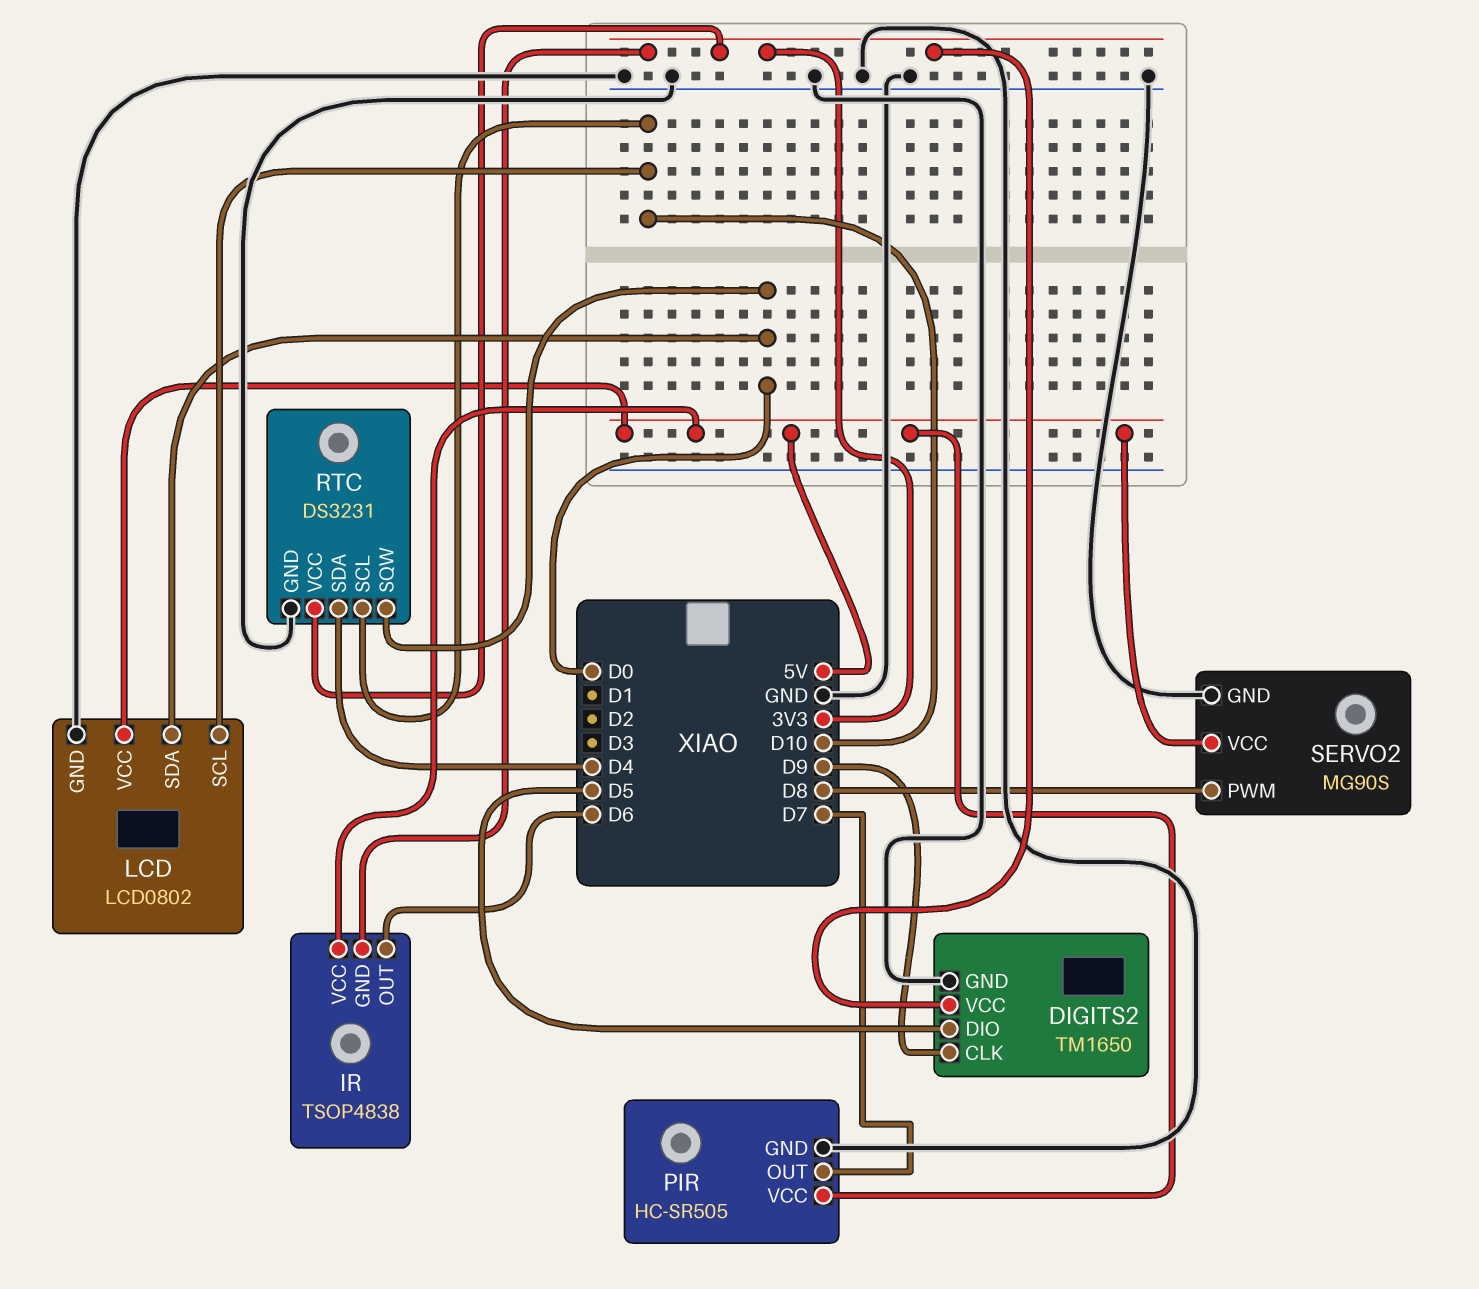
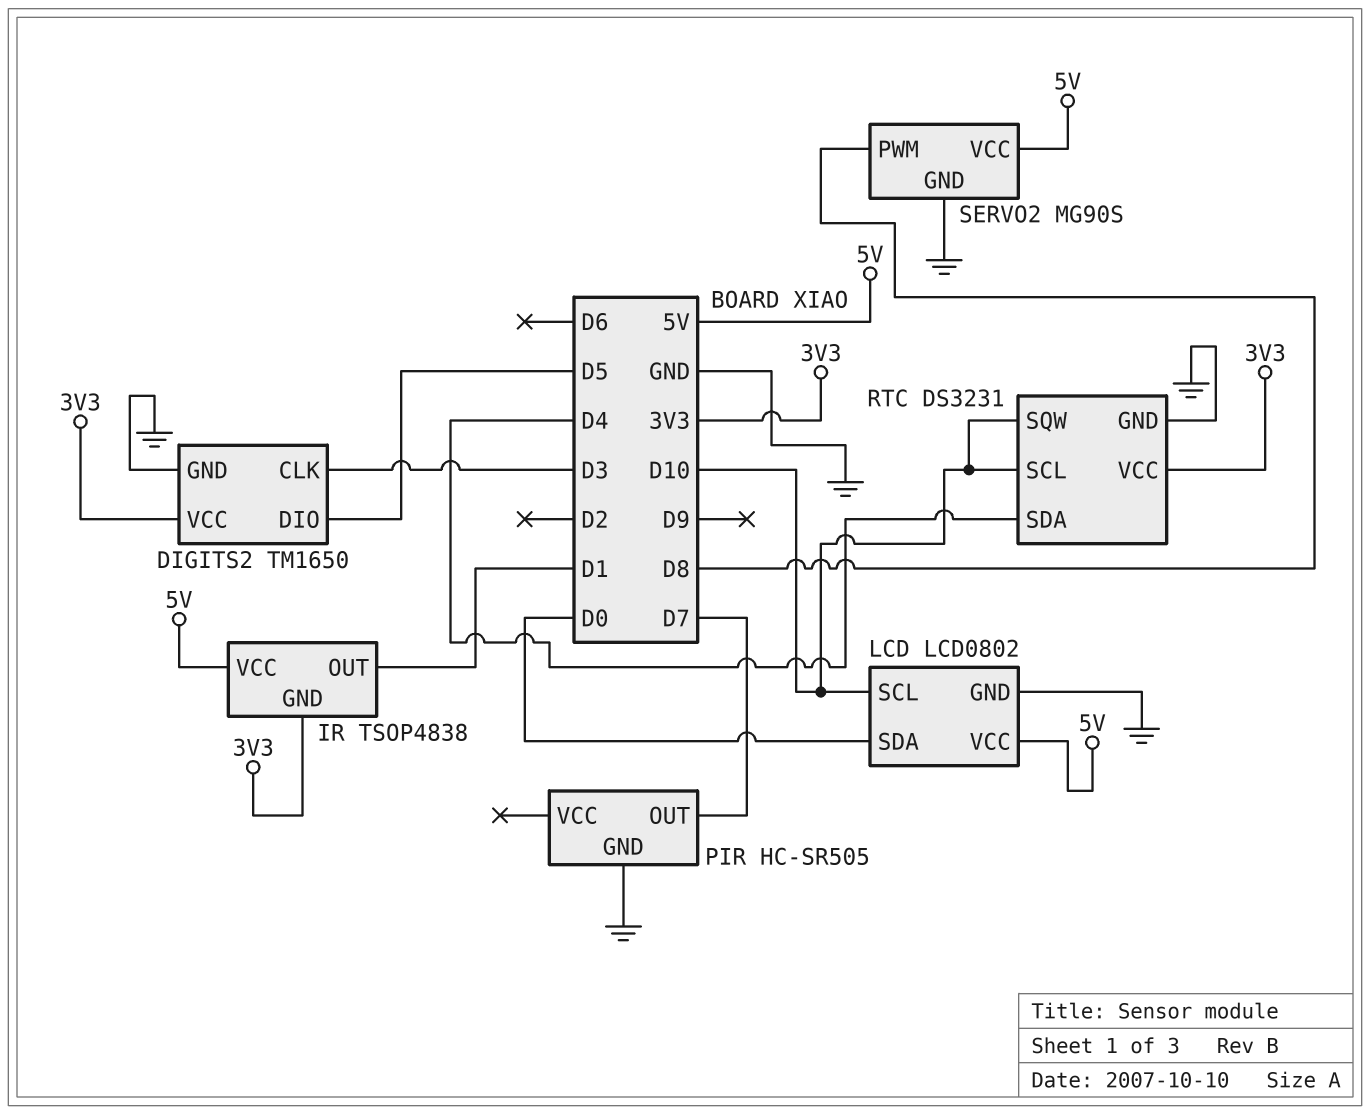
DIGITS2 pin CLK: D9 -> D3
IR pin OUT: D6 -> D1
PIR pin VCC: 5V -> none
RTC pin SQW: D0 -> D10

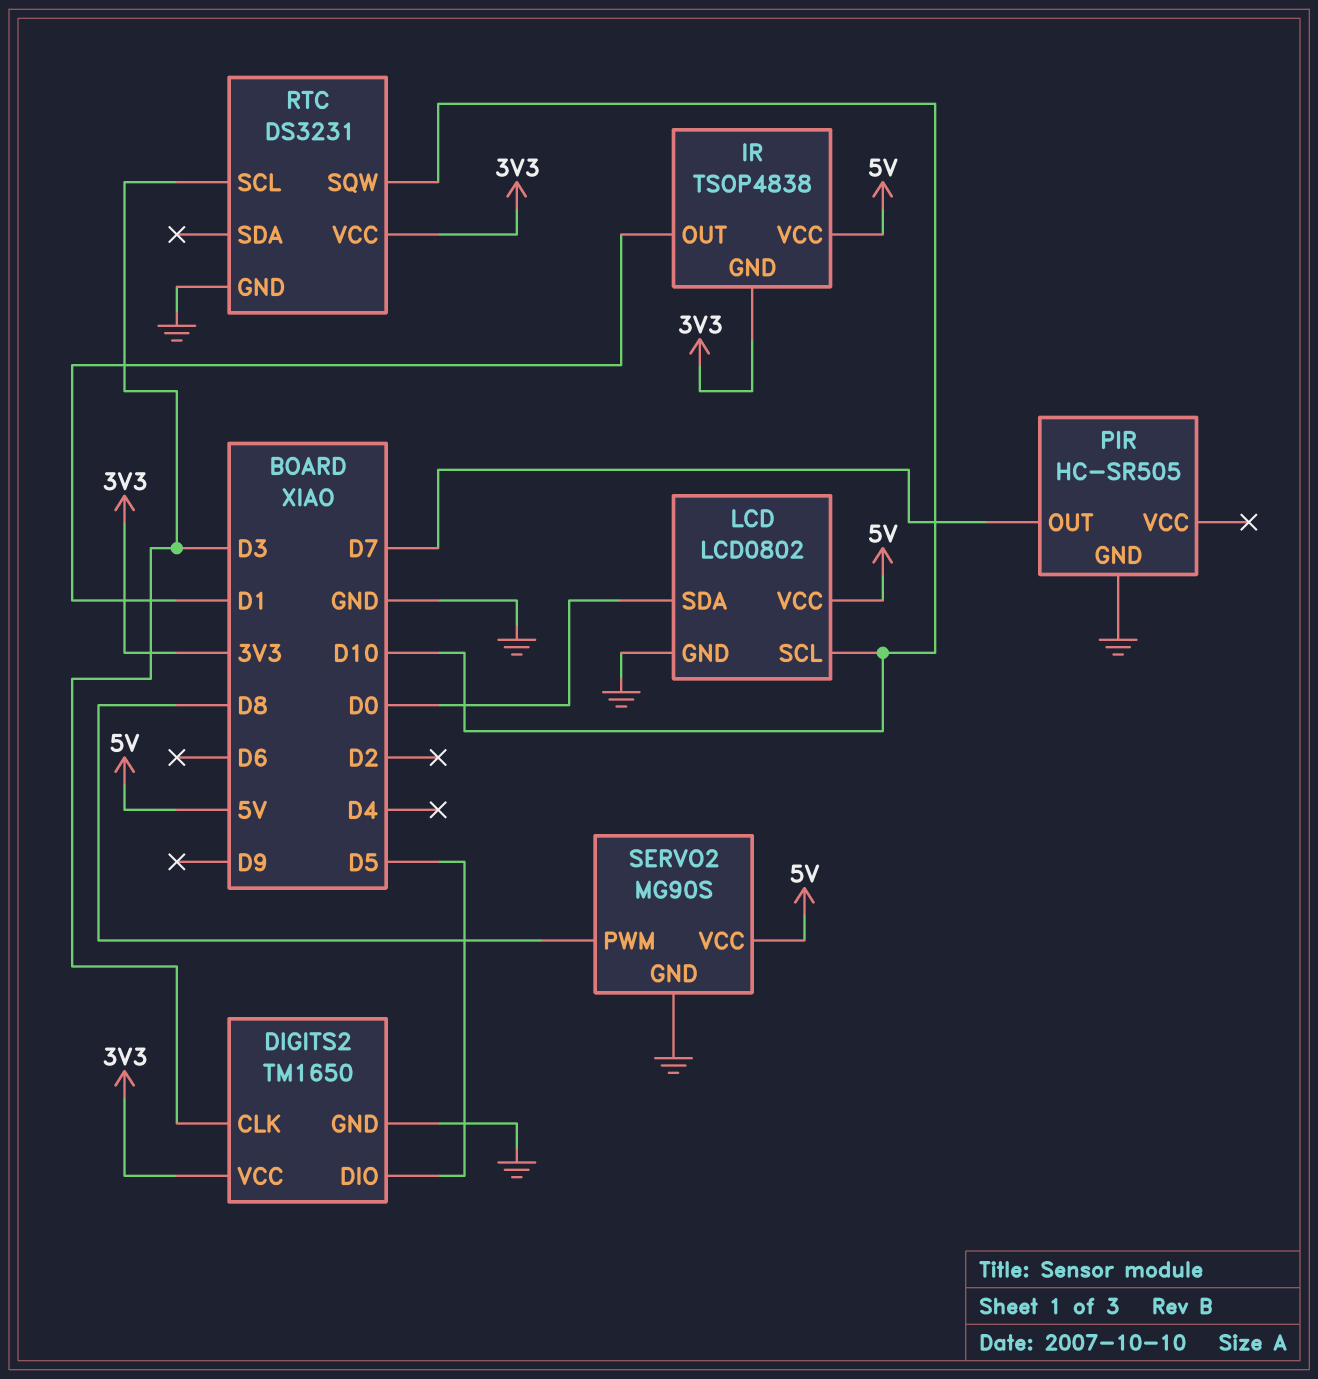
RTC pin SCL: D10 -> D3
RTC pin SDA: D4 -> none

